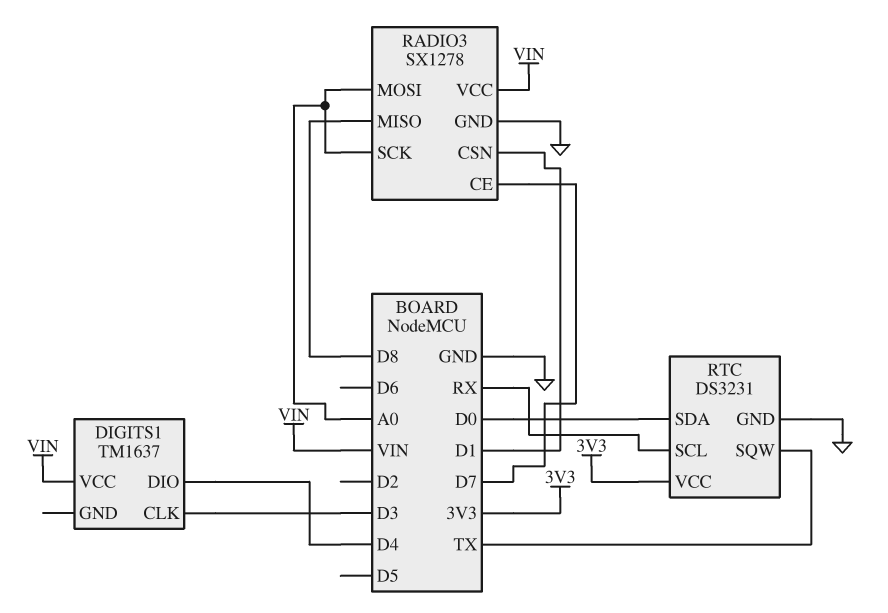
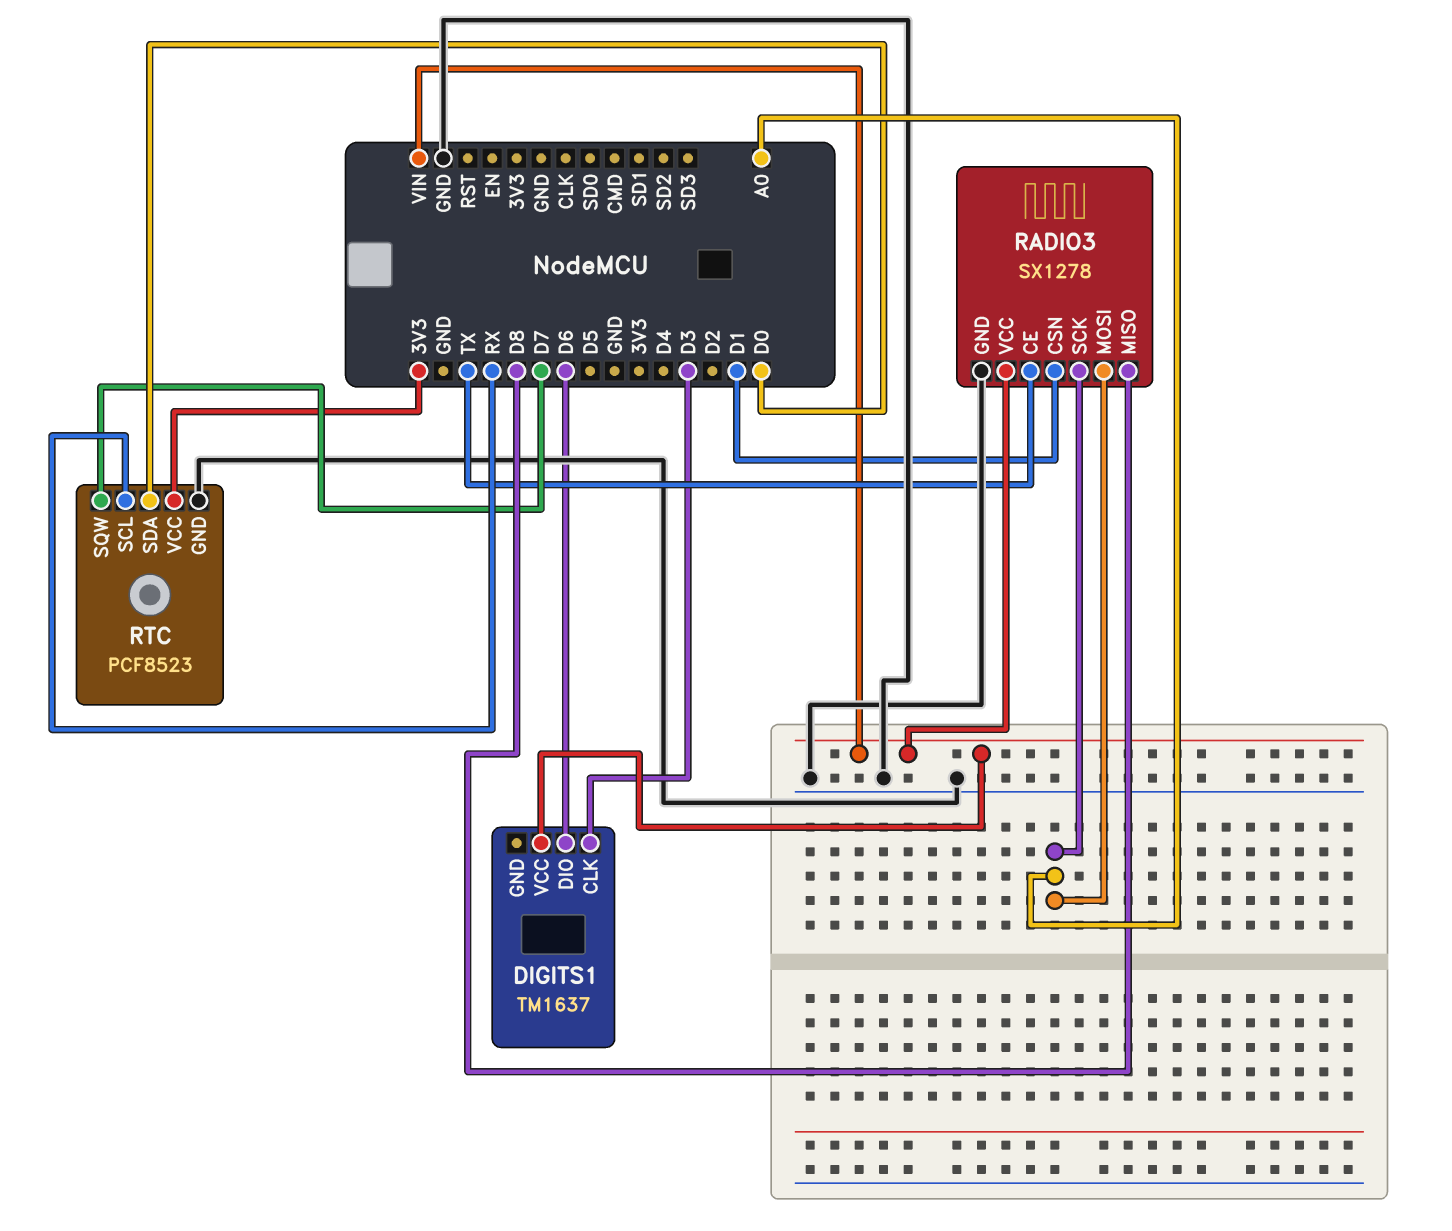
DIGITS1 pin DIO: D4 -> D6
RADIO3 pin CE: D7 -> TX
RTC: DS3231 -> PCF8523
RTC pin SQW: TX -> D7

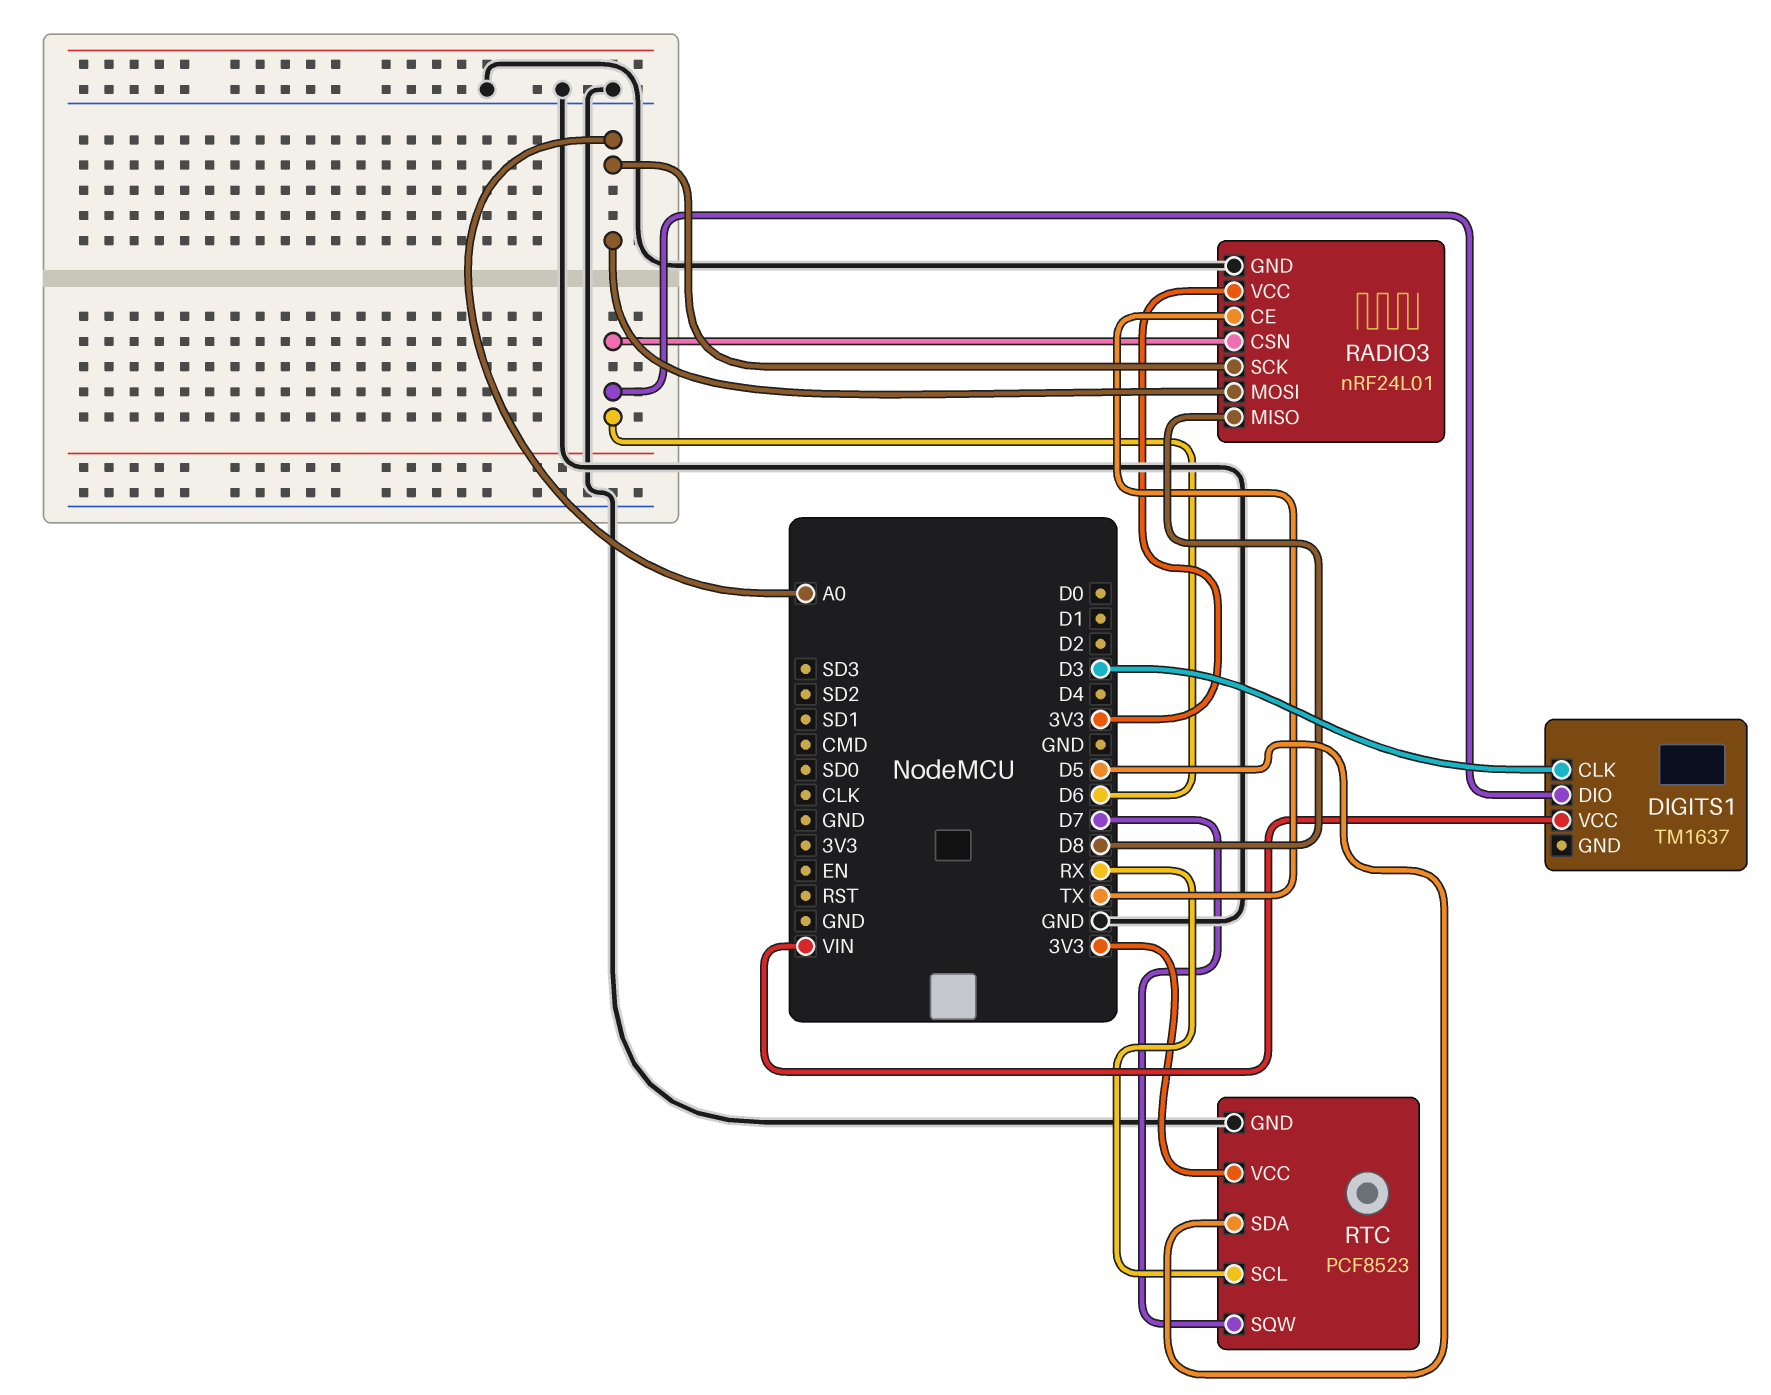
RADIO3: SX1278 -> nRF24L01
RADIO3 pin CSN: D1 -> D6
RADIO3 pin VCC: VIN -> 3V3
RTC pin SDA: D0 -> D5

